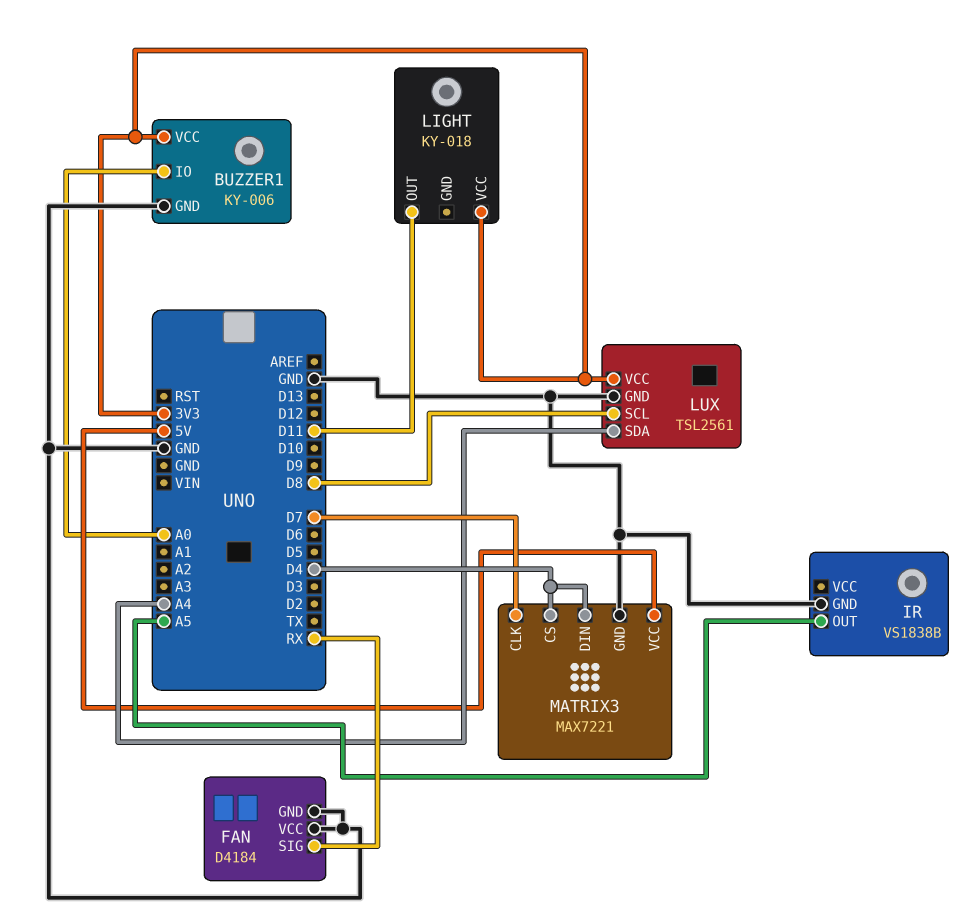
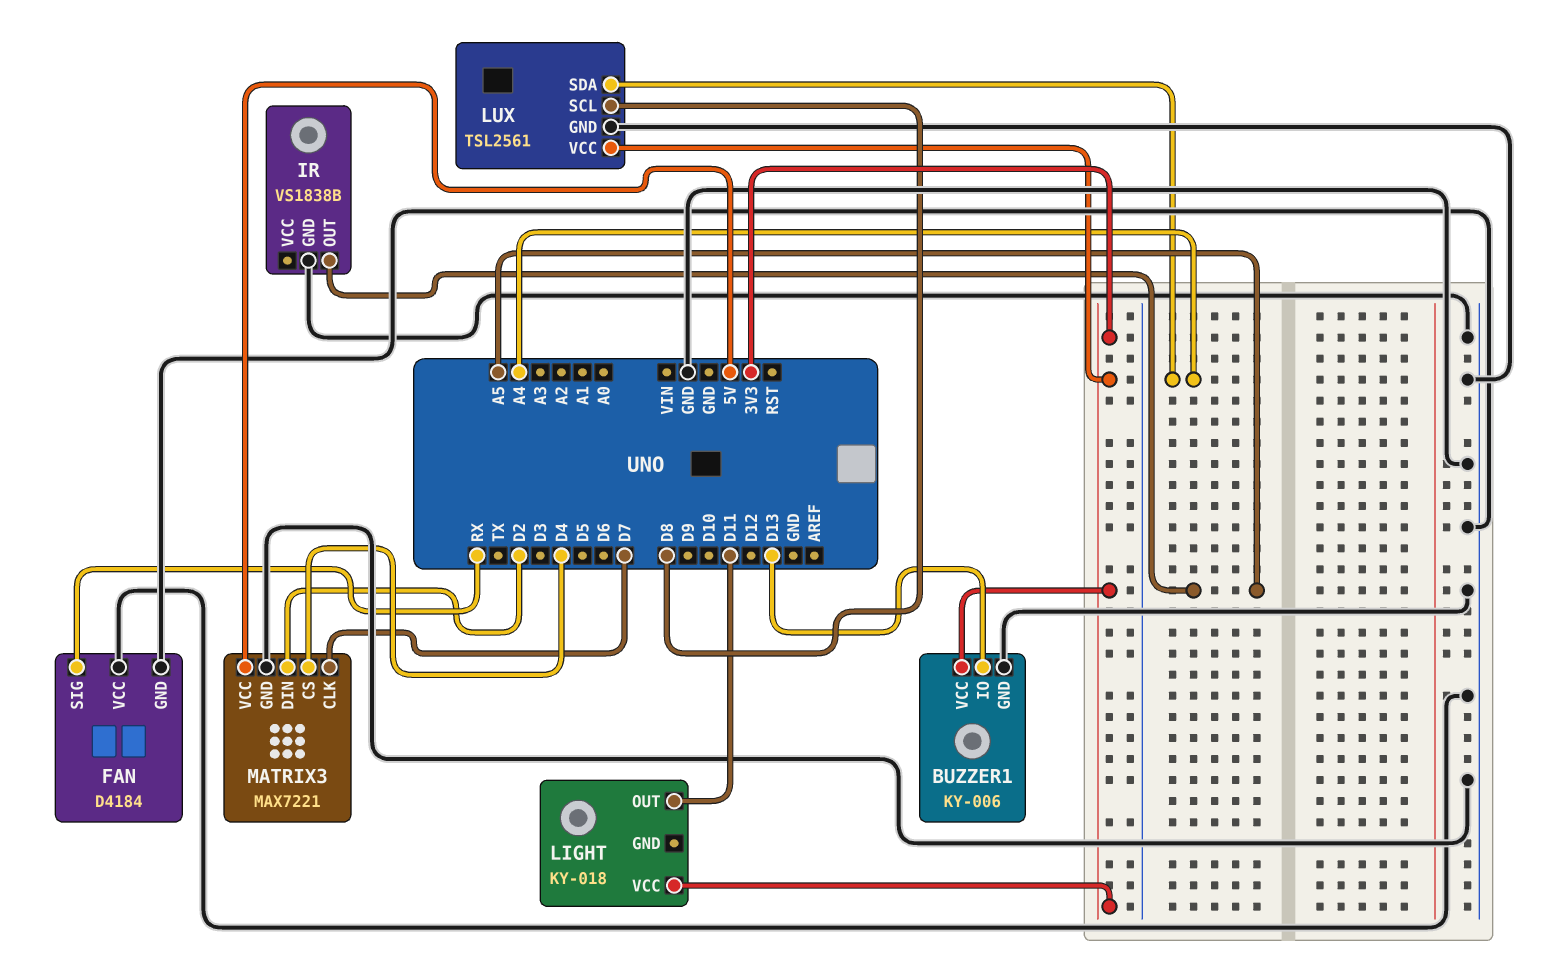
BUZZER1 pin IO: A0 -> D13
MATRIX3 pin DIN: D4 -> D2

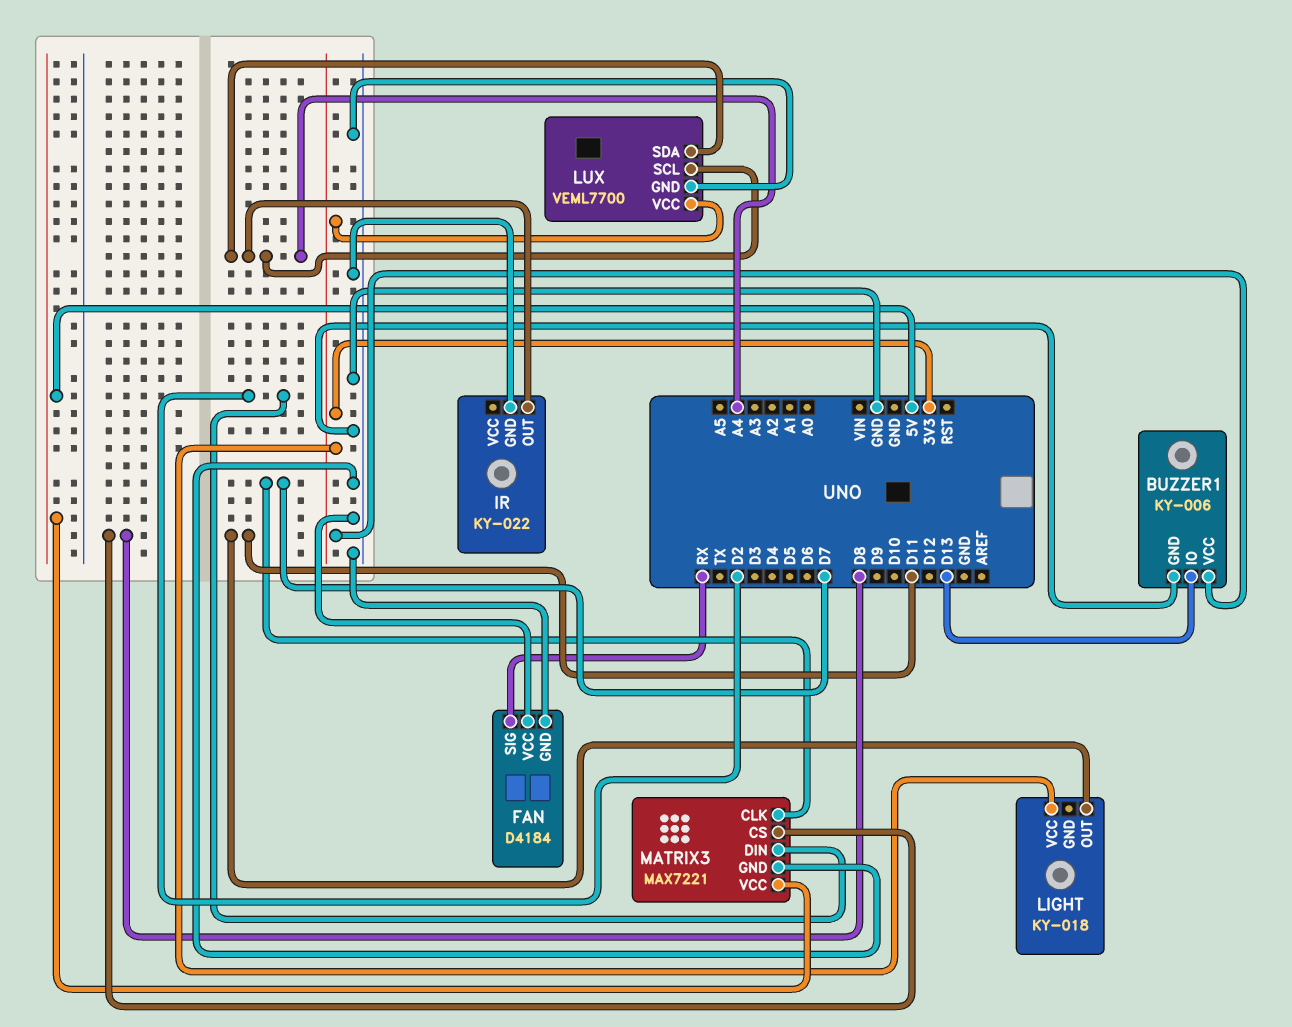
IR: VS1838B -> KY-022
IR pin OUT: A5 -> A4
LUX: TSL2561 -> VEML7700
LUX pin SCL: D8 -> A4
MATRIX3 pin CS: D4 -> D8

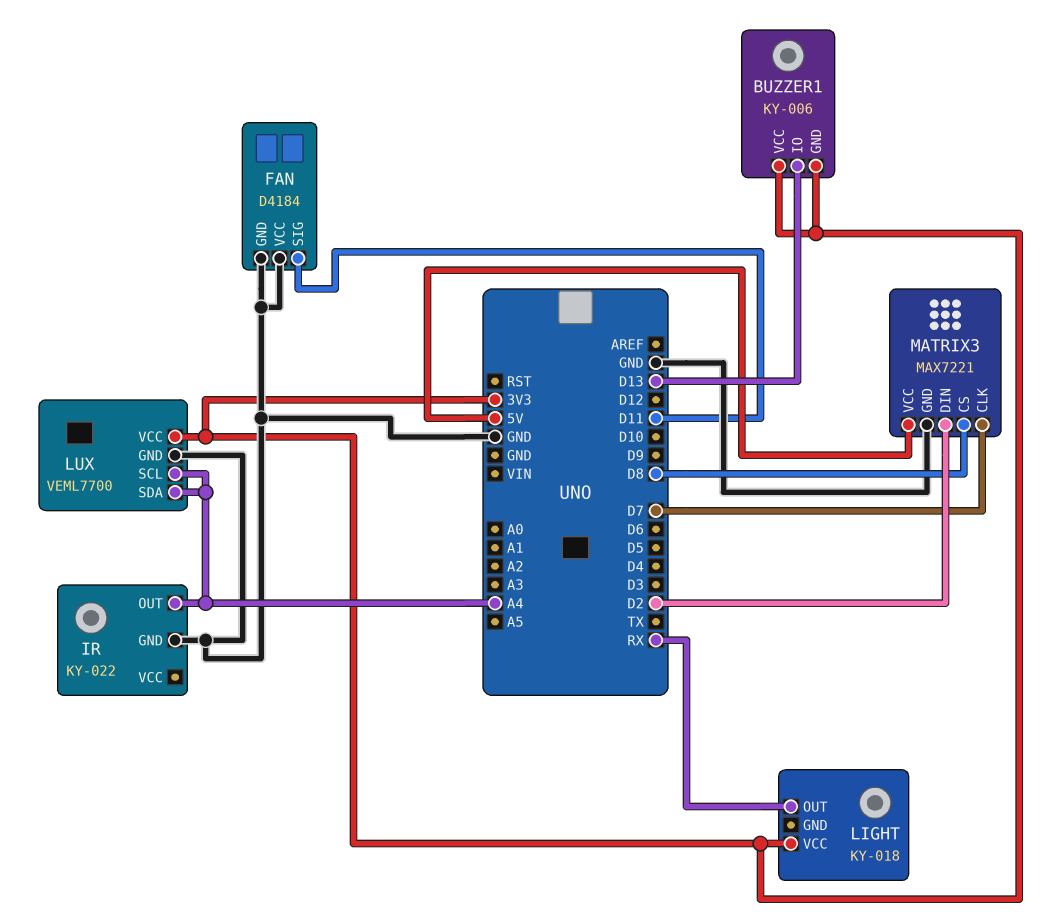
BUZZER1 pin GND: GND -> 3V3
FAN pin SIG: RX -> D11
LIGHT pin OUT: D11 -> RX

